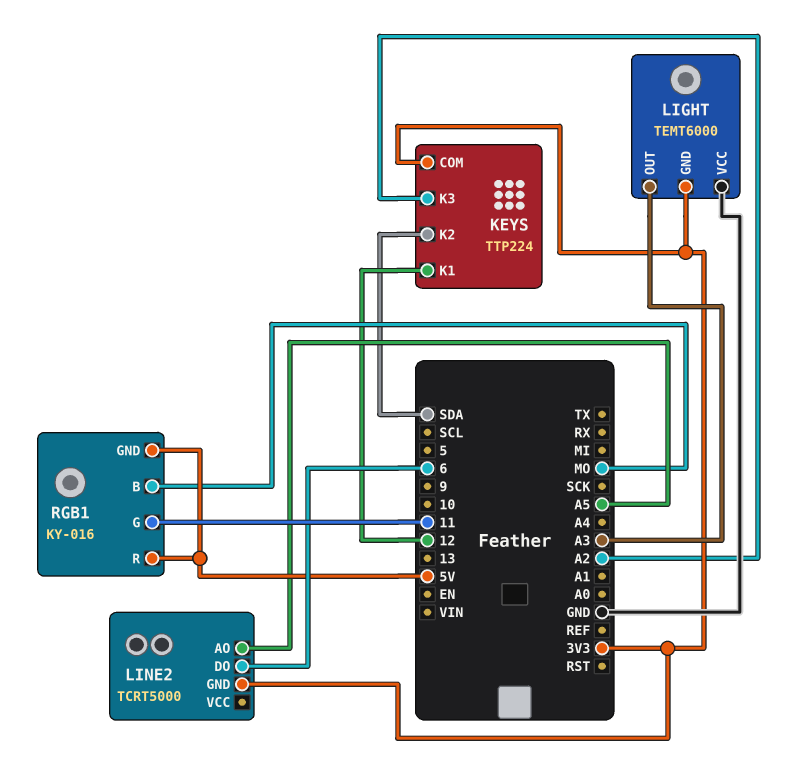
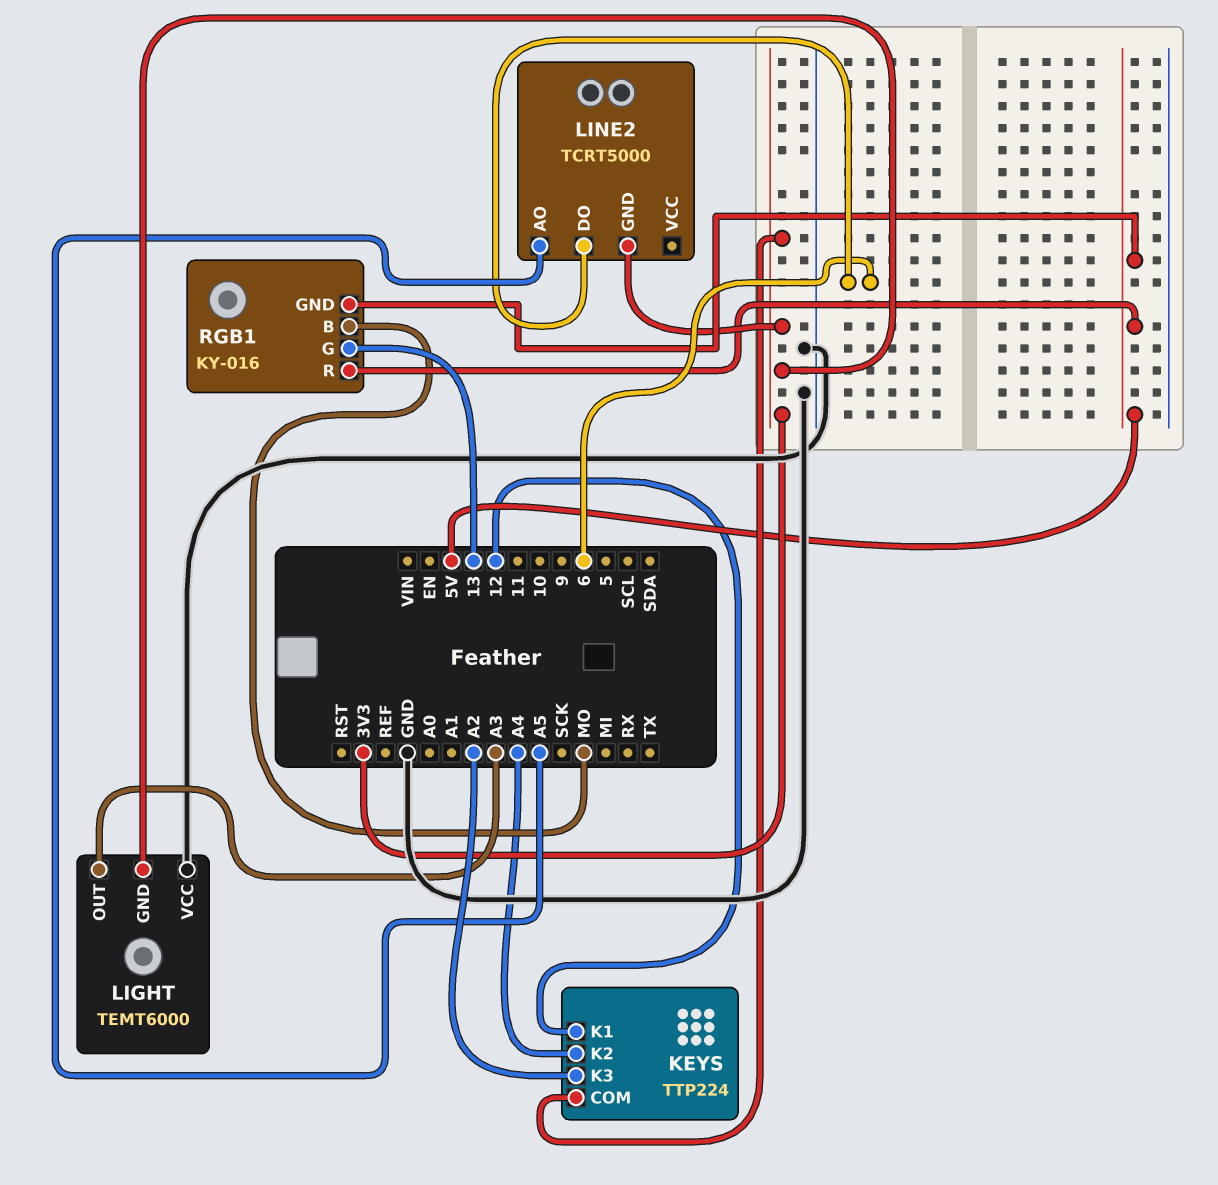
KEYS pin K2: SDA -> A4
RGB1 pin G: 11 -> 13

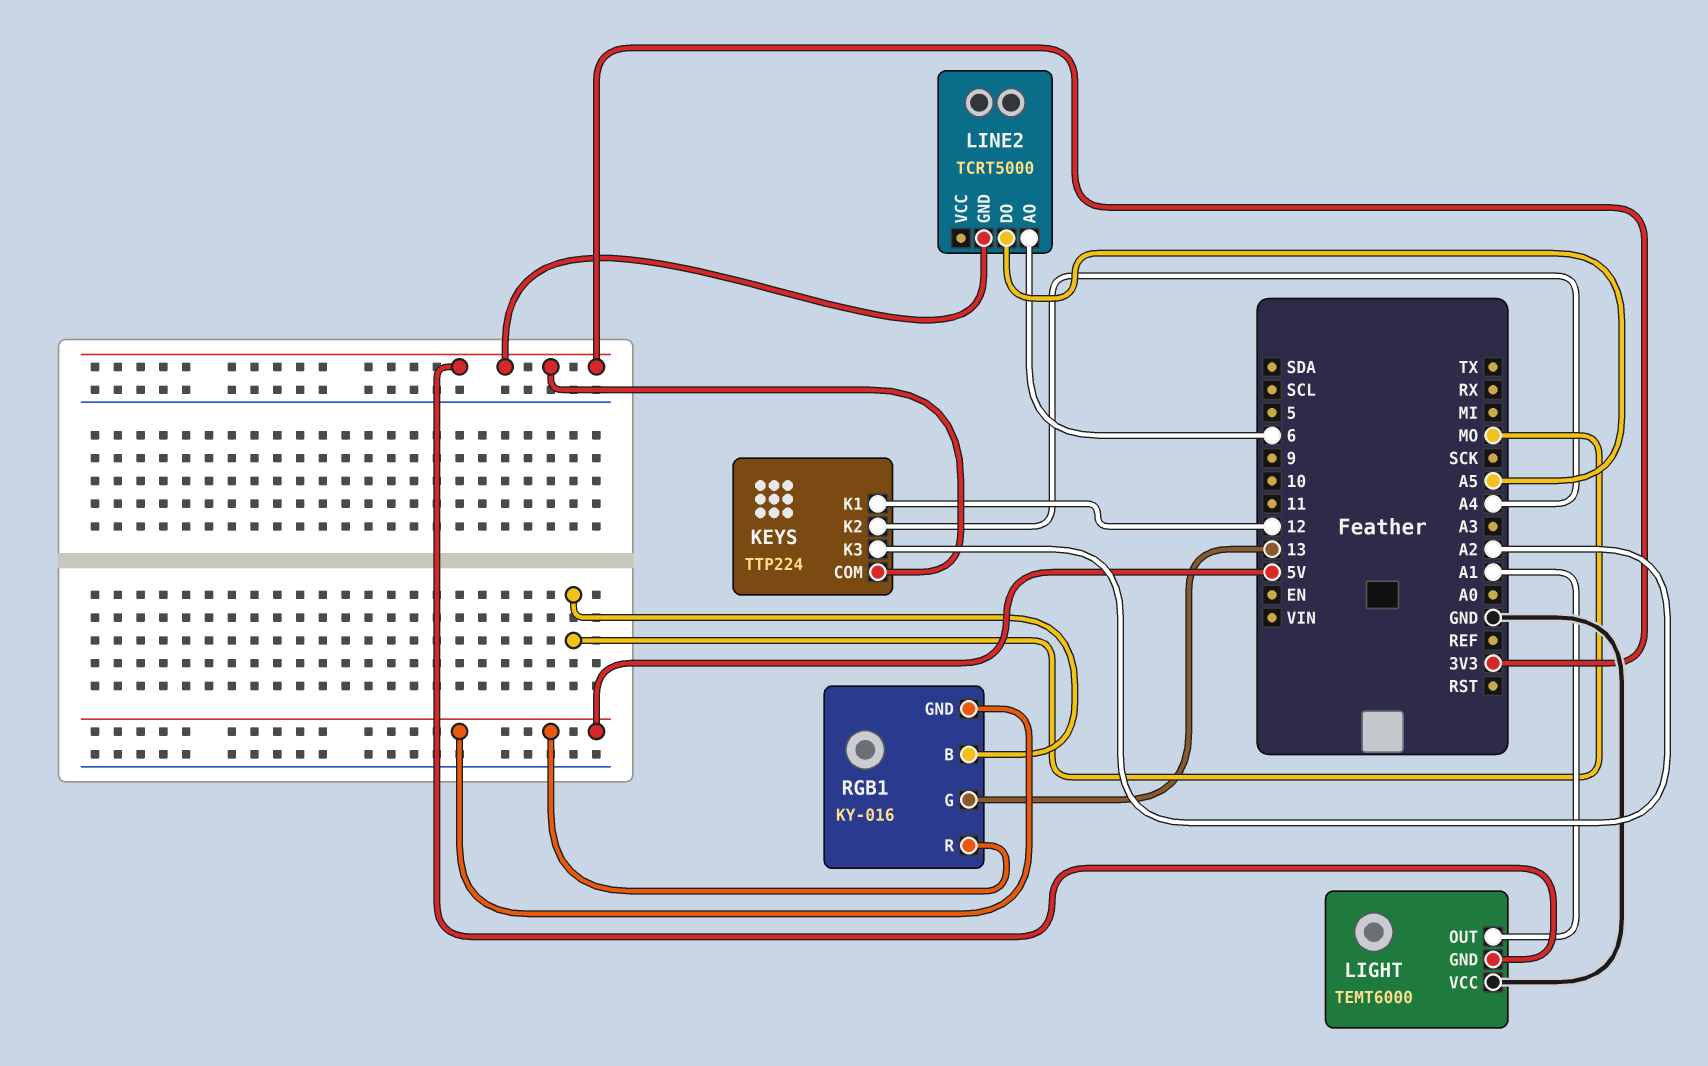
LIGHT pin OUT: A3 -> A1
LINE2 pin AO: A5 -> 6
LINE2 pin DO: 6 -> A5

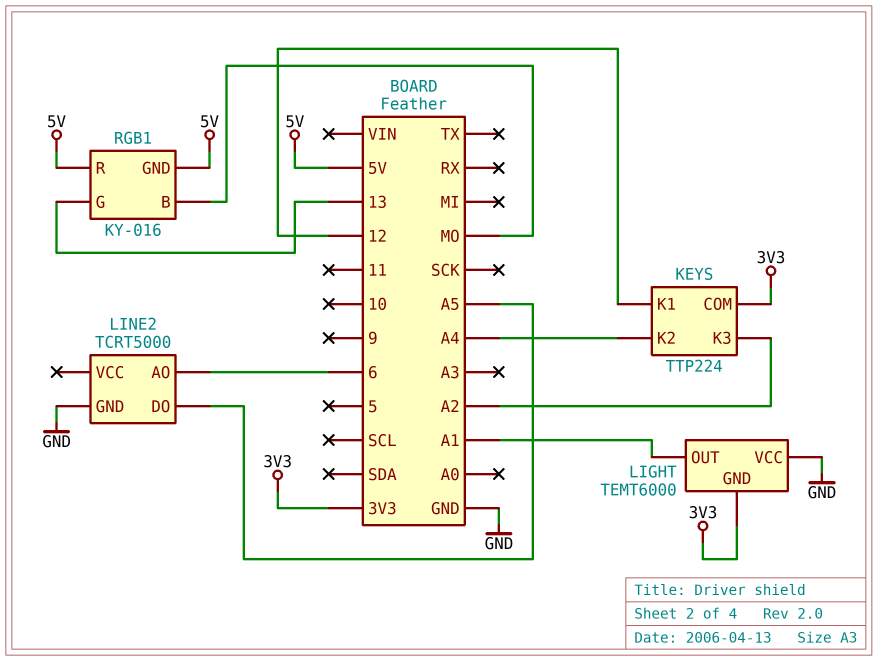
LINE2 pin GND: 3V3 -> GND

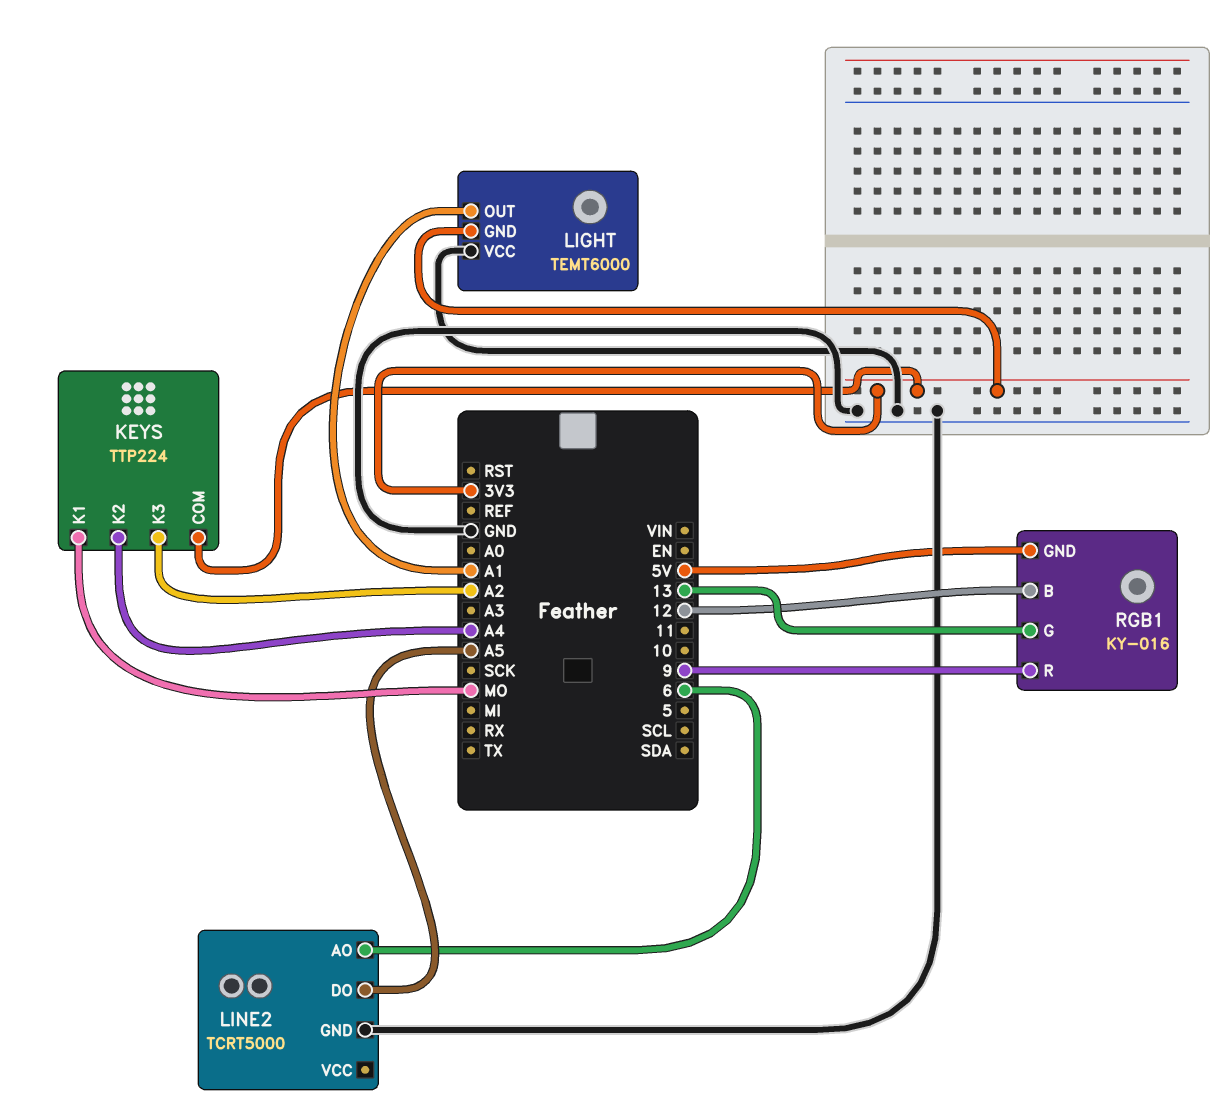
KEYS pin K1: 12 -> MO
RGB1 pin B: MO -> 12
RGB1 pin R: 5V -> 9

